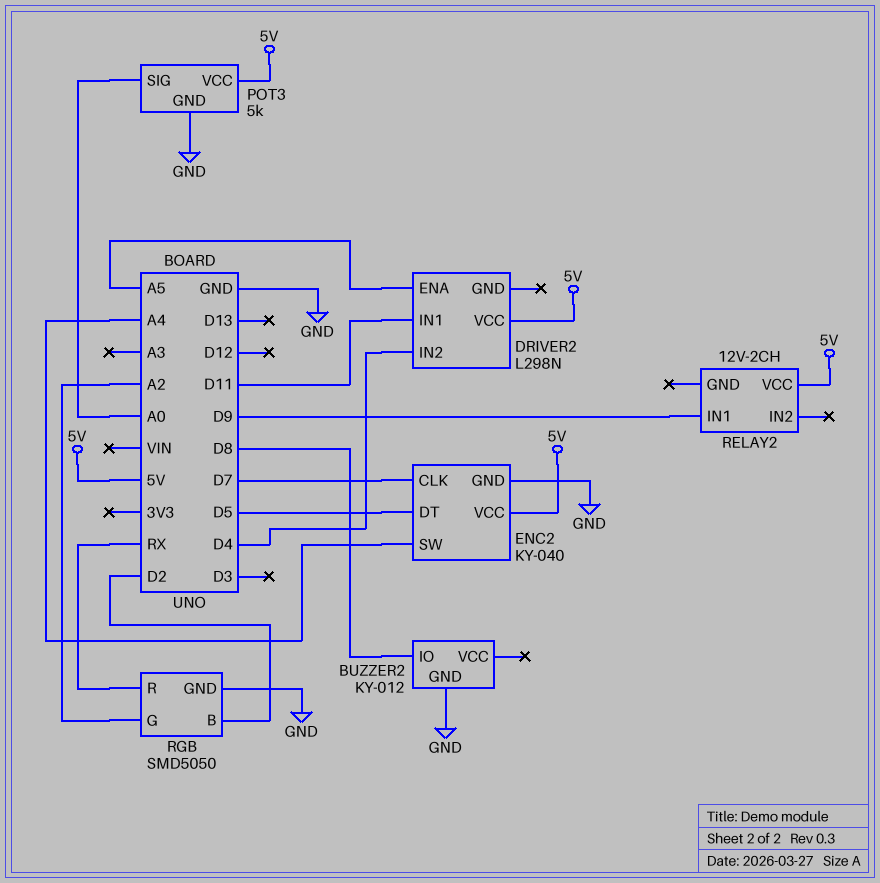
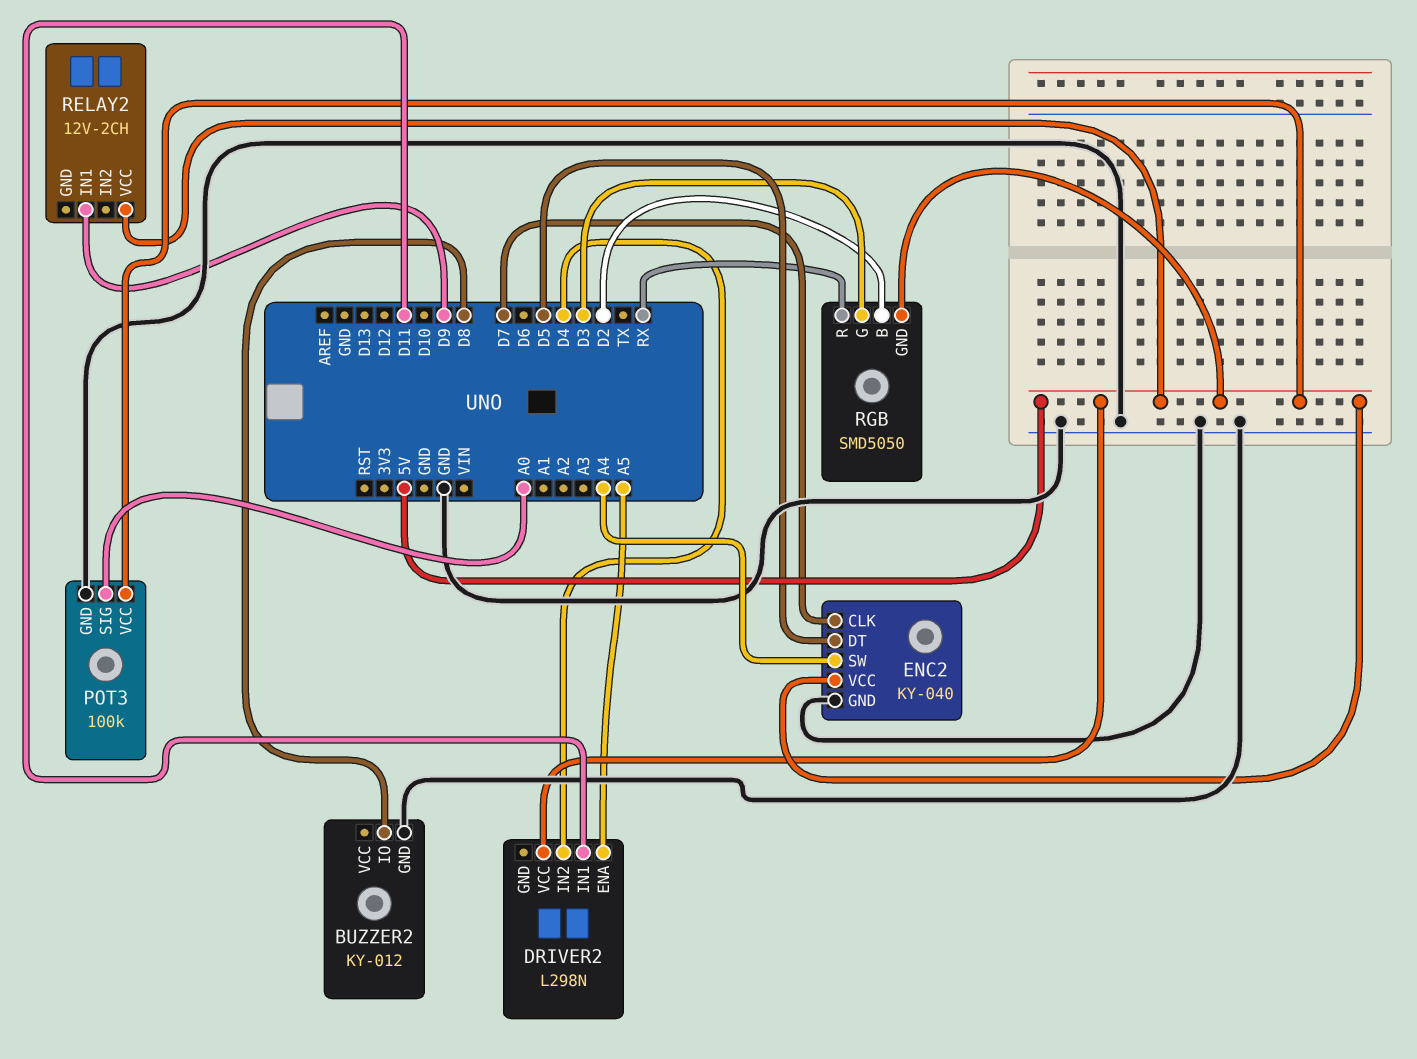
POT3: 5k -> 100k
RGB pin G: A2 -> D3
RGB pin GND: GND -> 5V

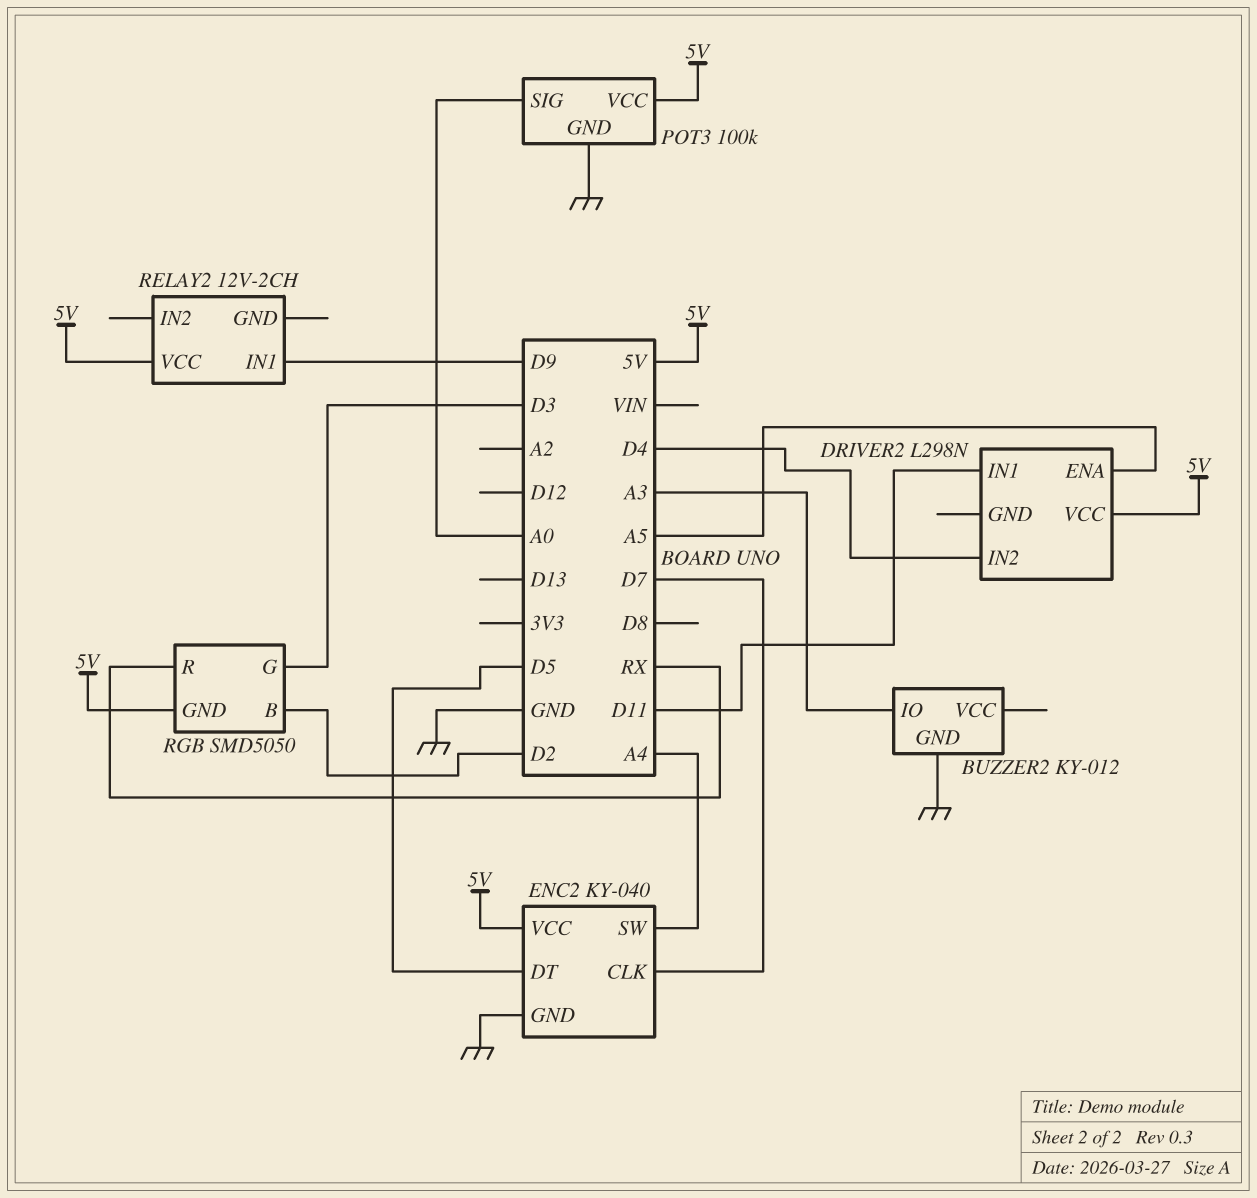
BUZZER2 pin IO: D8 -> A3

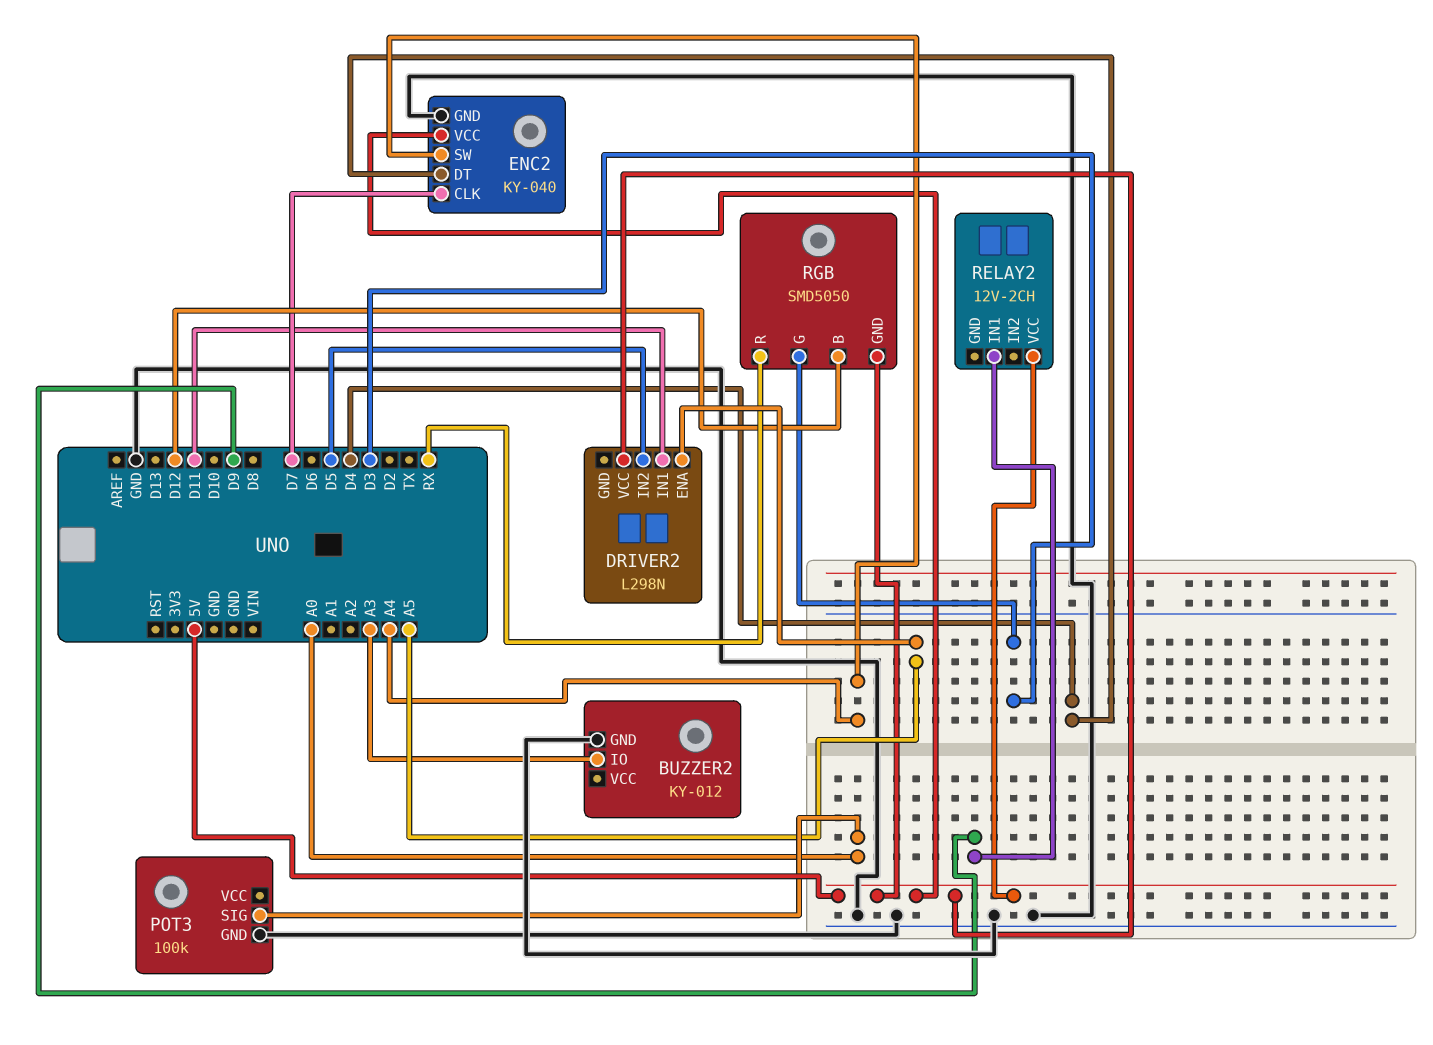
DRIVER2 pin IN2: D4 -> D5
ENC2 pin DT: D5 -> D4
POT3 pin VCC: 5V -> none
RGB pin B: D2 -> D12

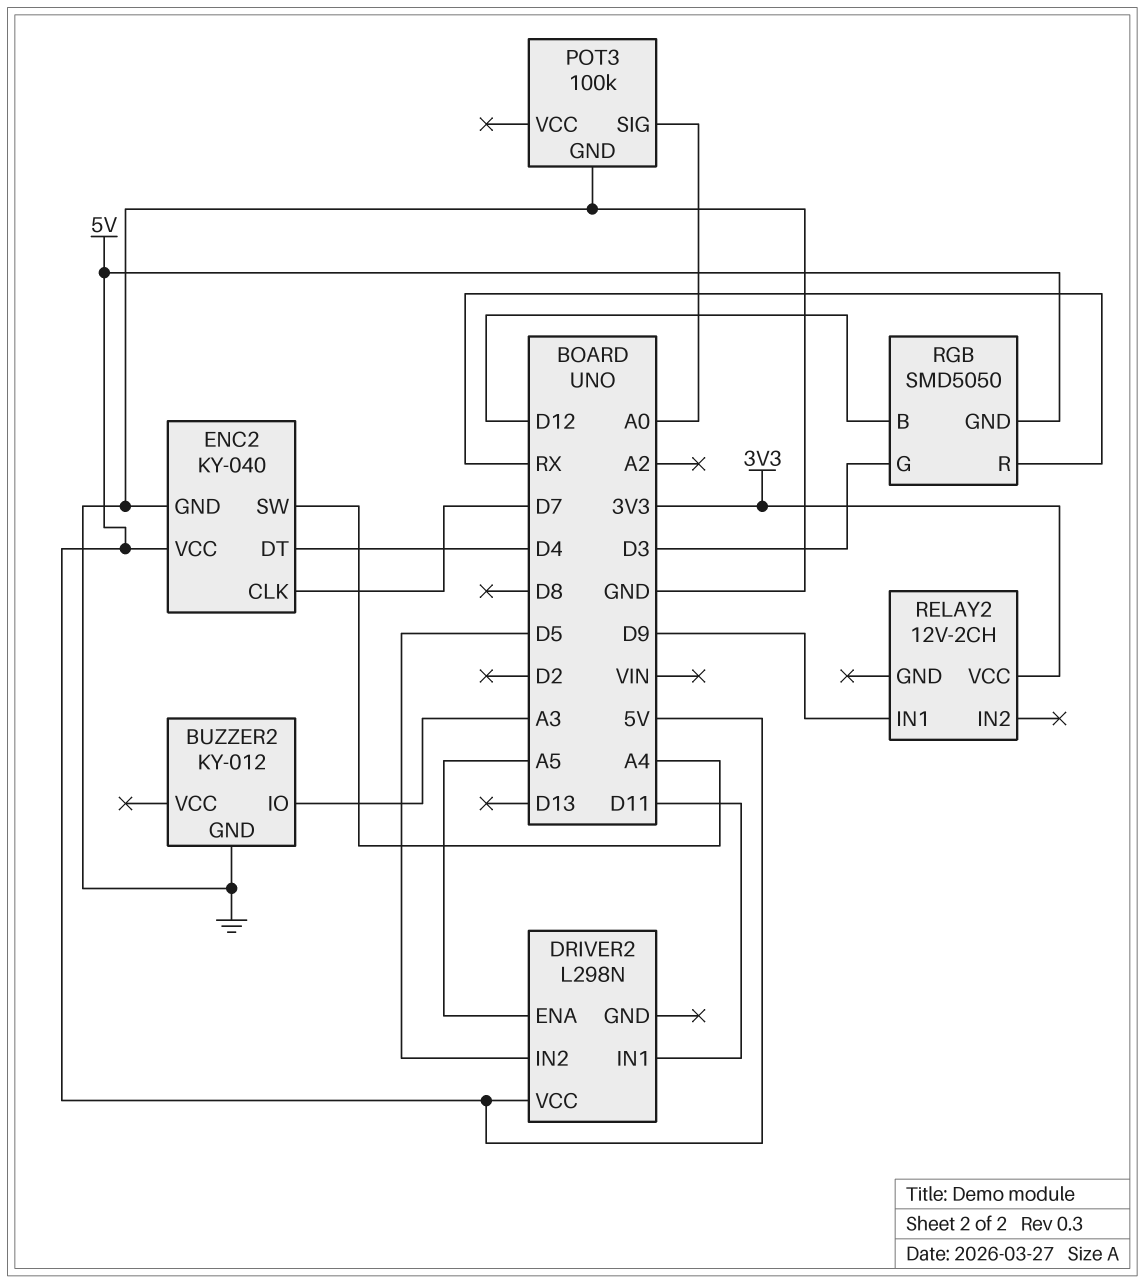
RELAY2 pin VCC: 5V -> 3V3

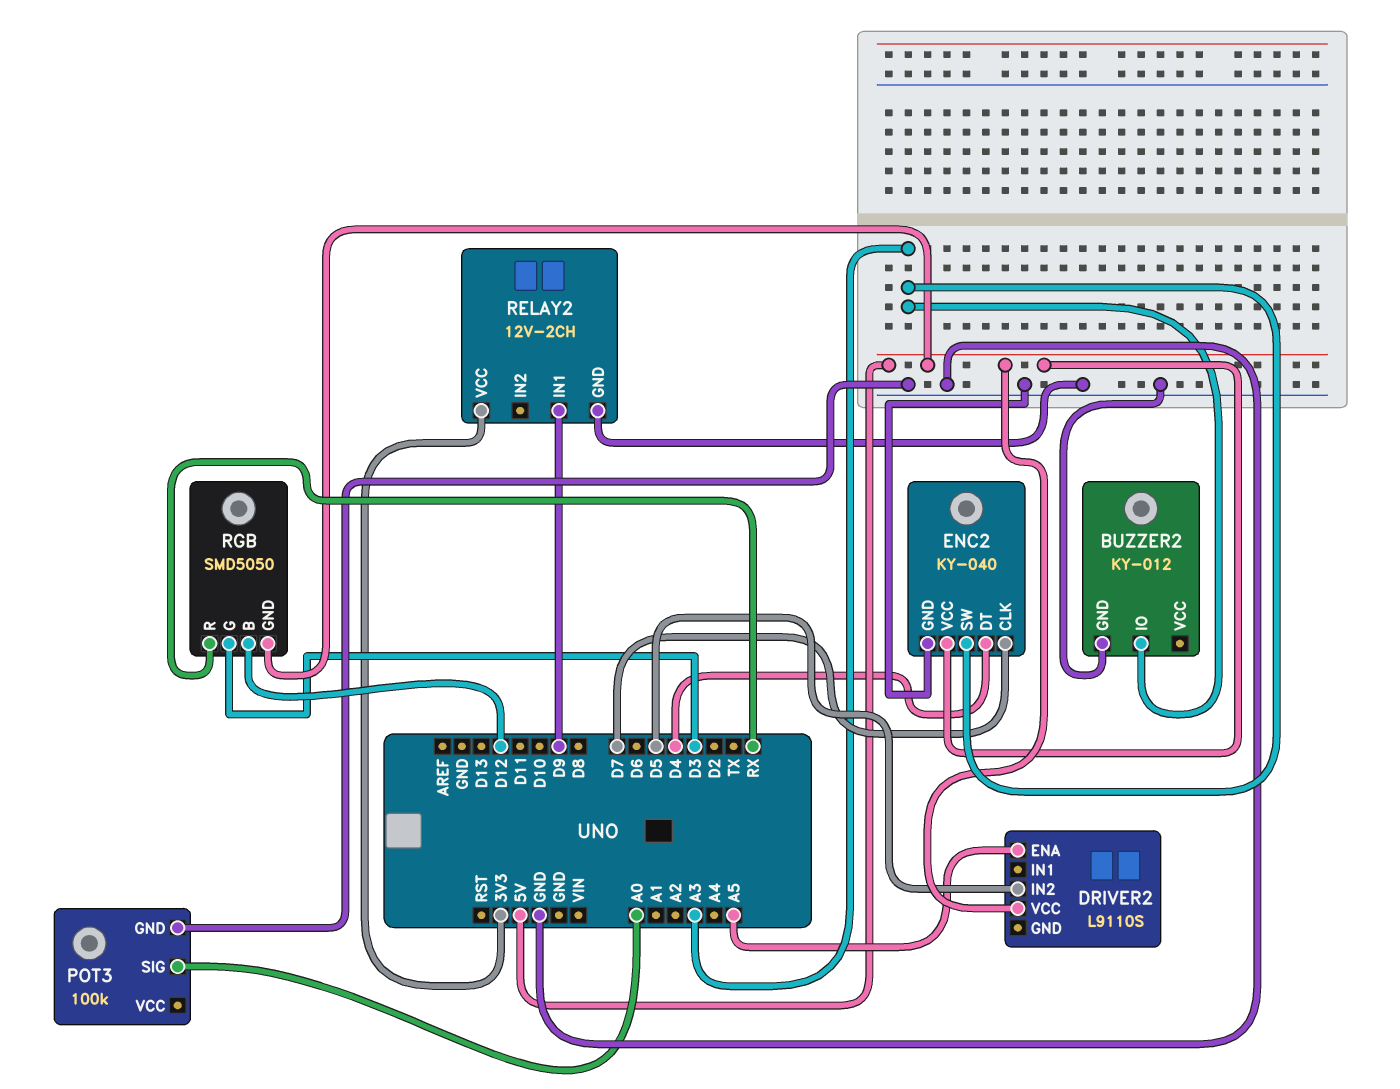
DRIVER2: L298N -> L9110S
DRIVER2 pin IN1: D11 -> none
ENC2 pin SW: A4 -> A3
RELAY2 pin GND: none -> GND

